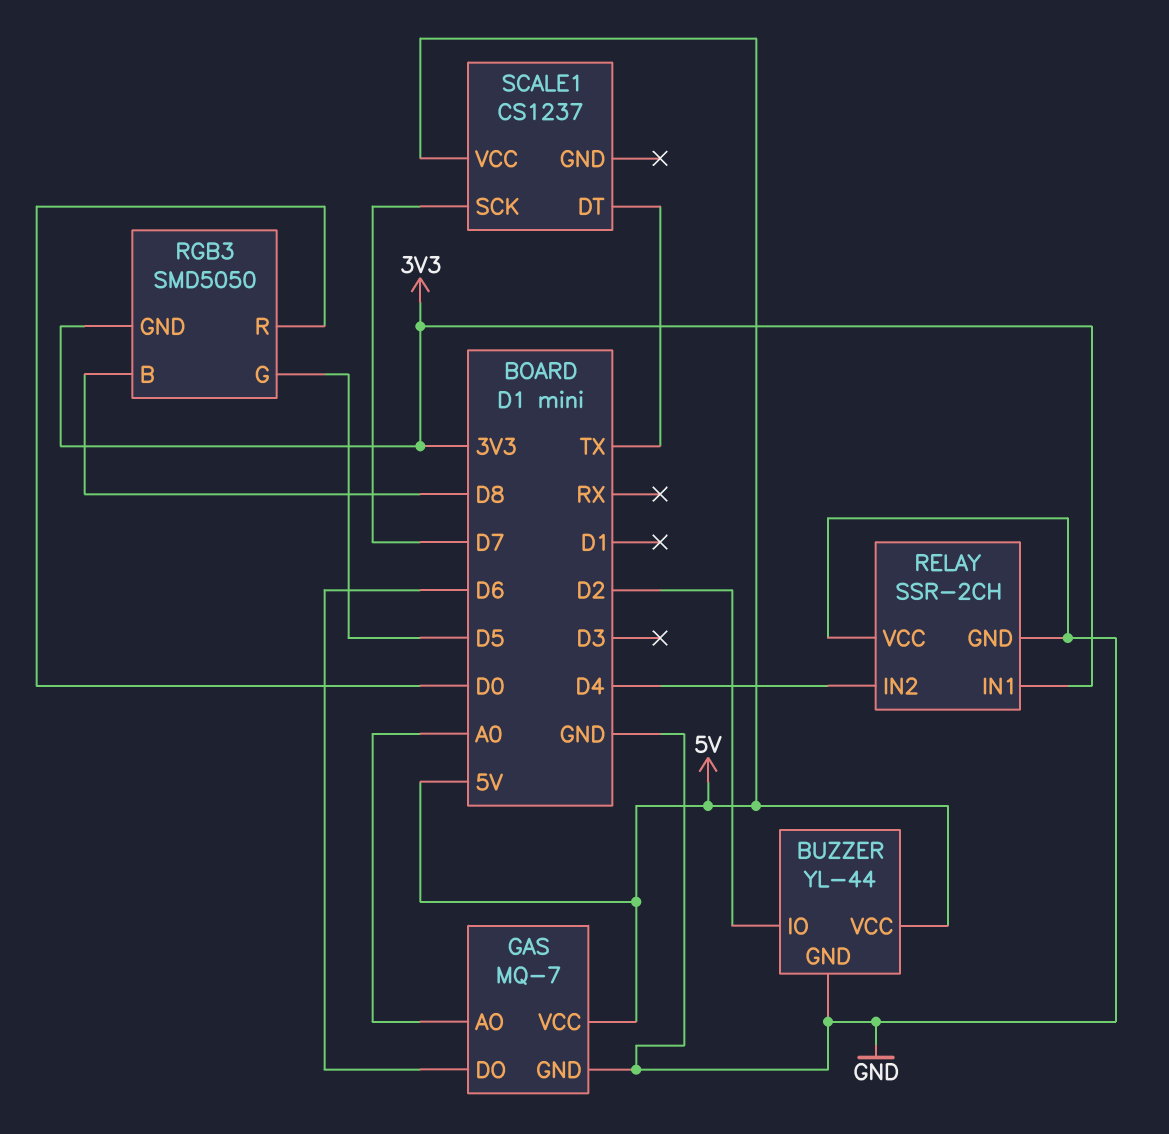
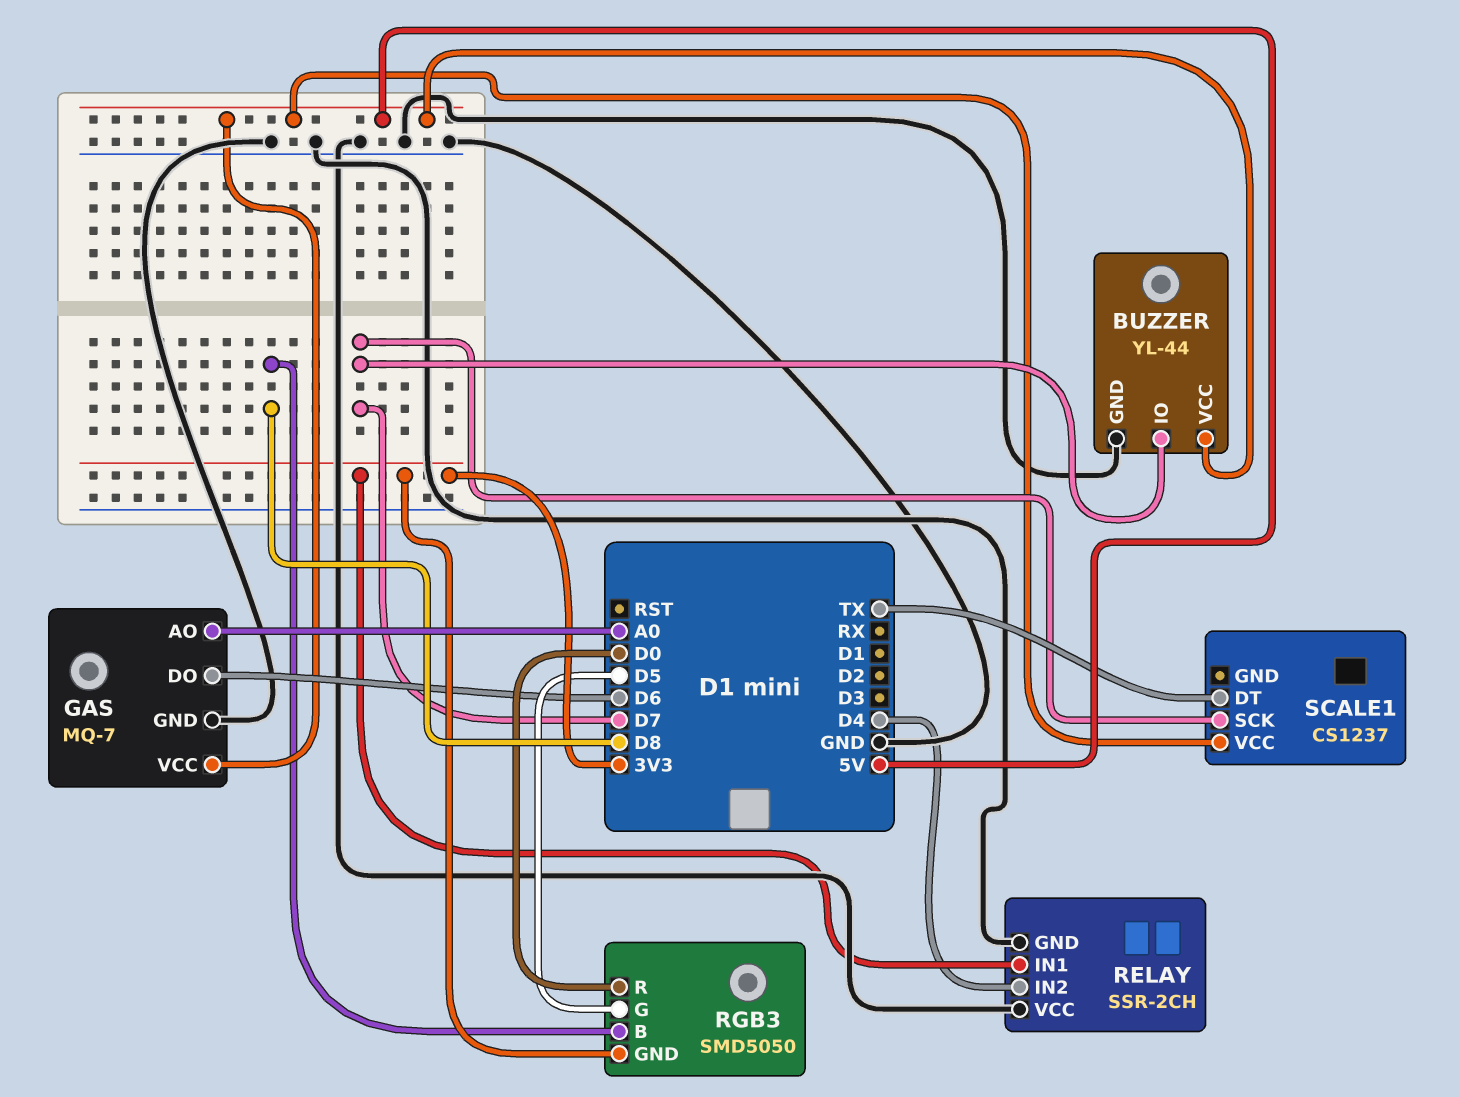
BUZZER pin IO: D2 -> D7

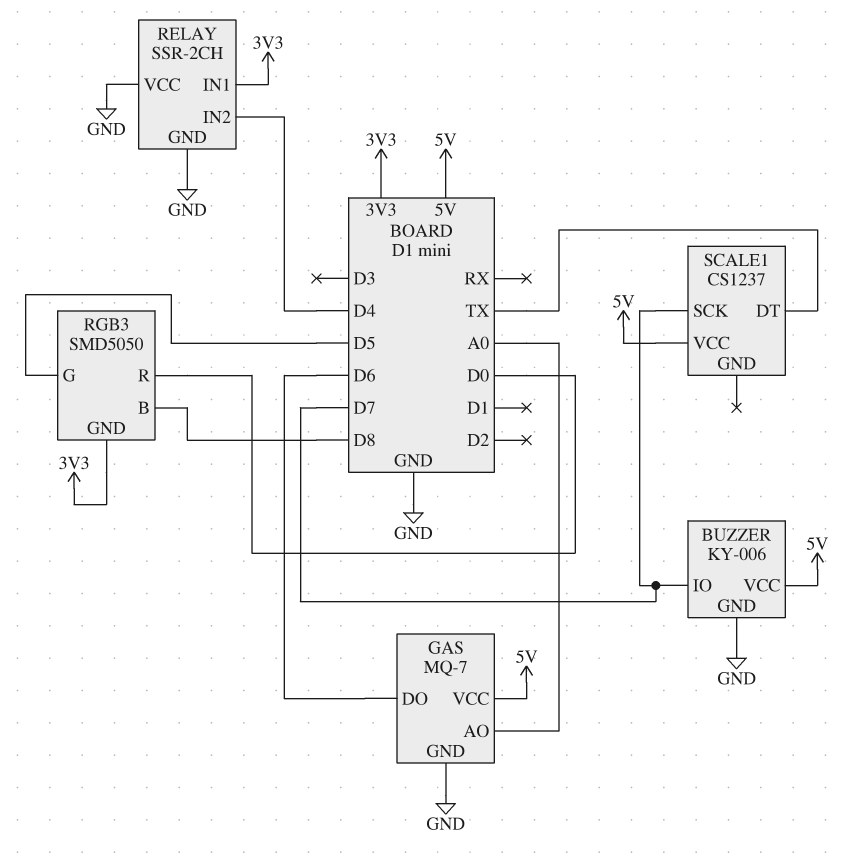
BUZZER: YL-44 -> KY-006

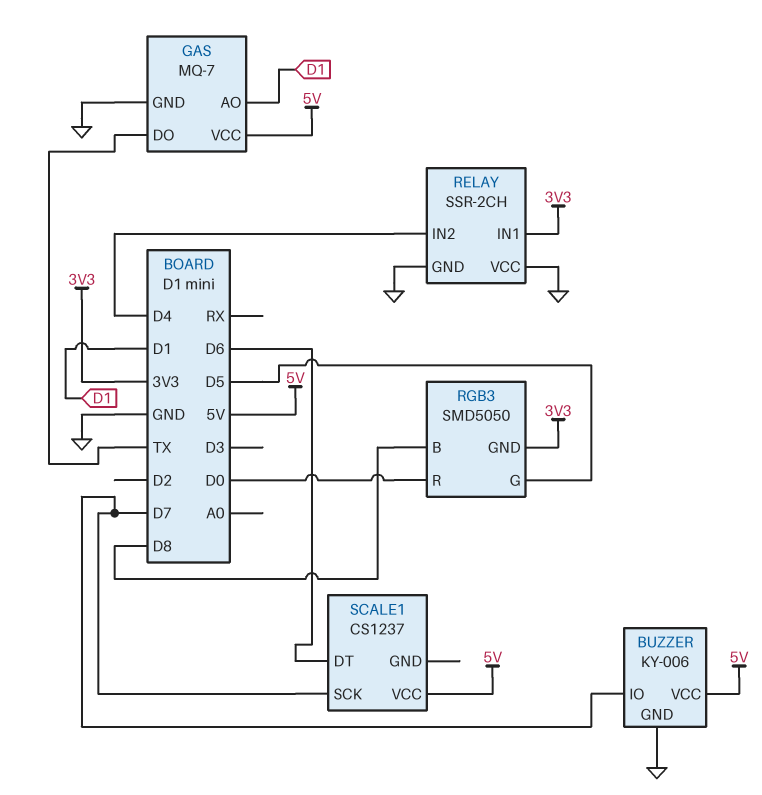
GAS pin AO: A0 -> D1
GAS pin DO: D6 -> TX
SCALE1 pin DT: TX -> D6

